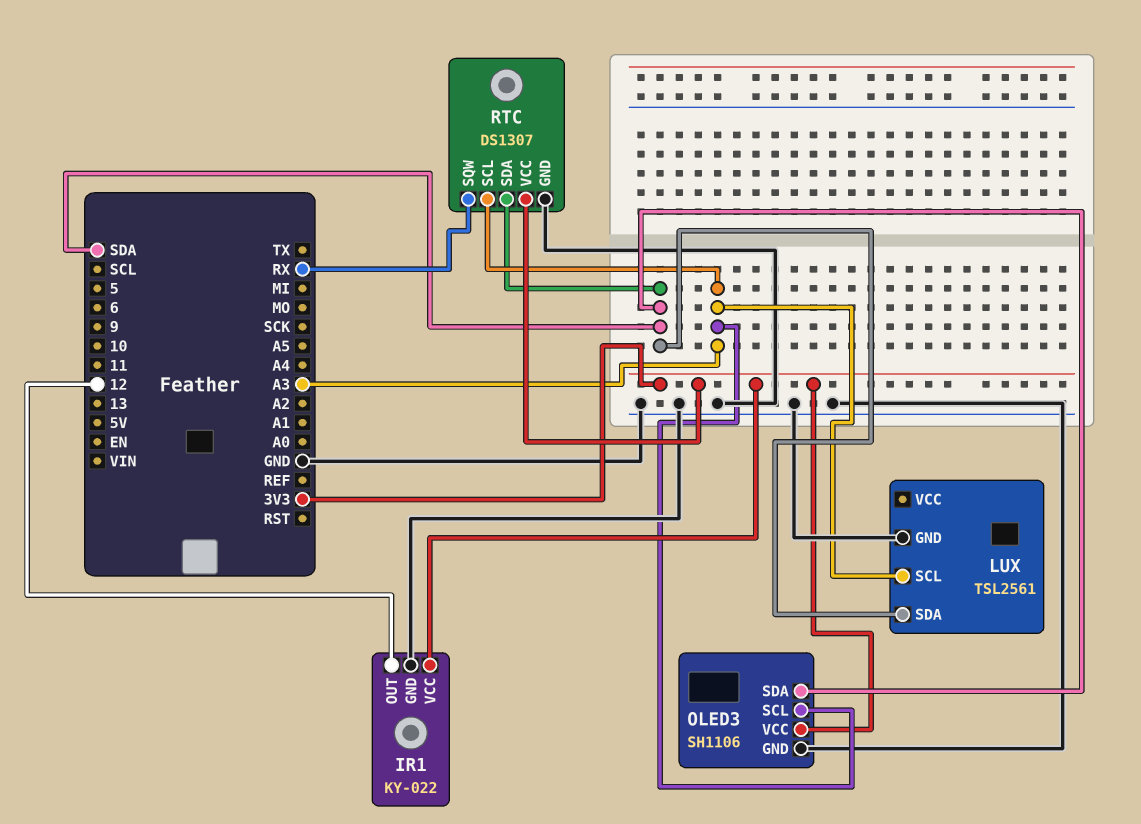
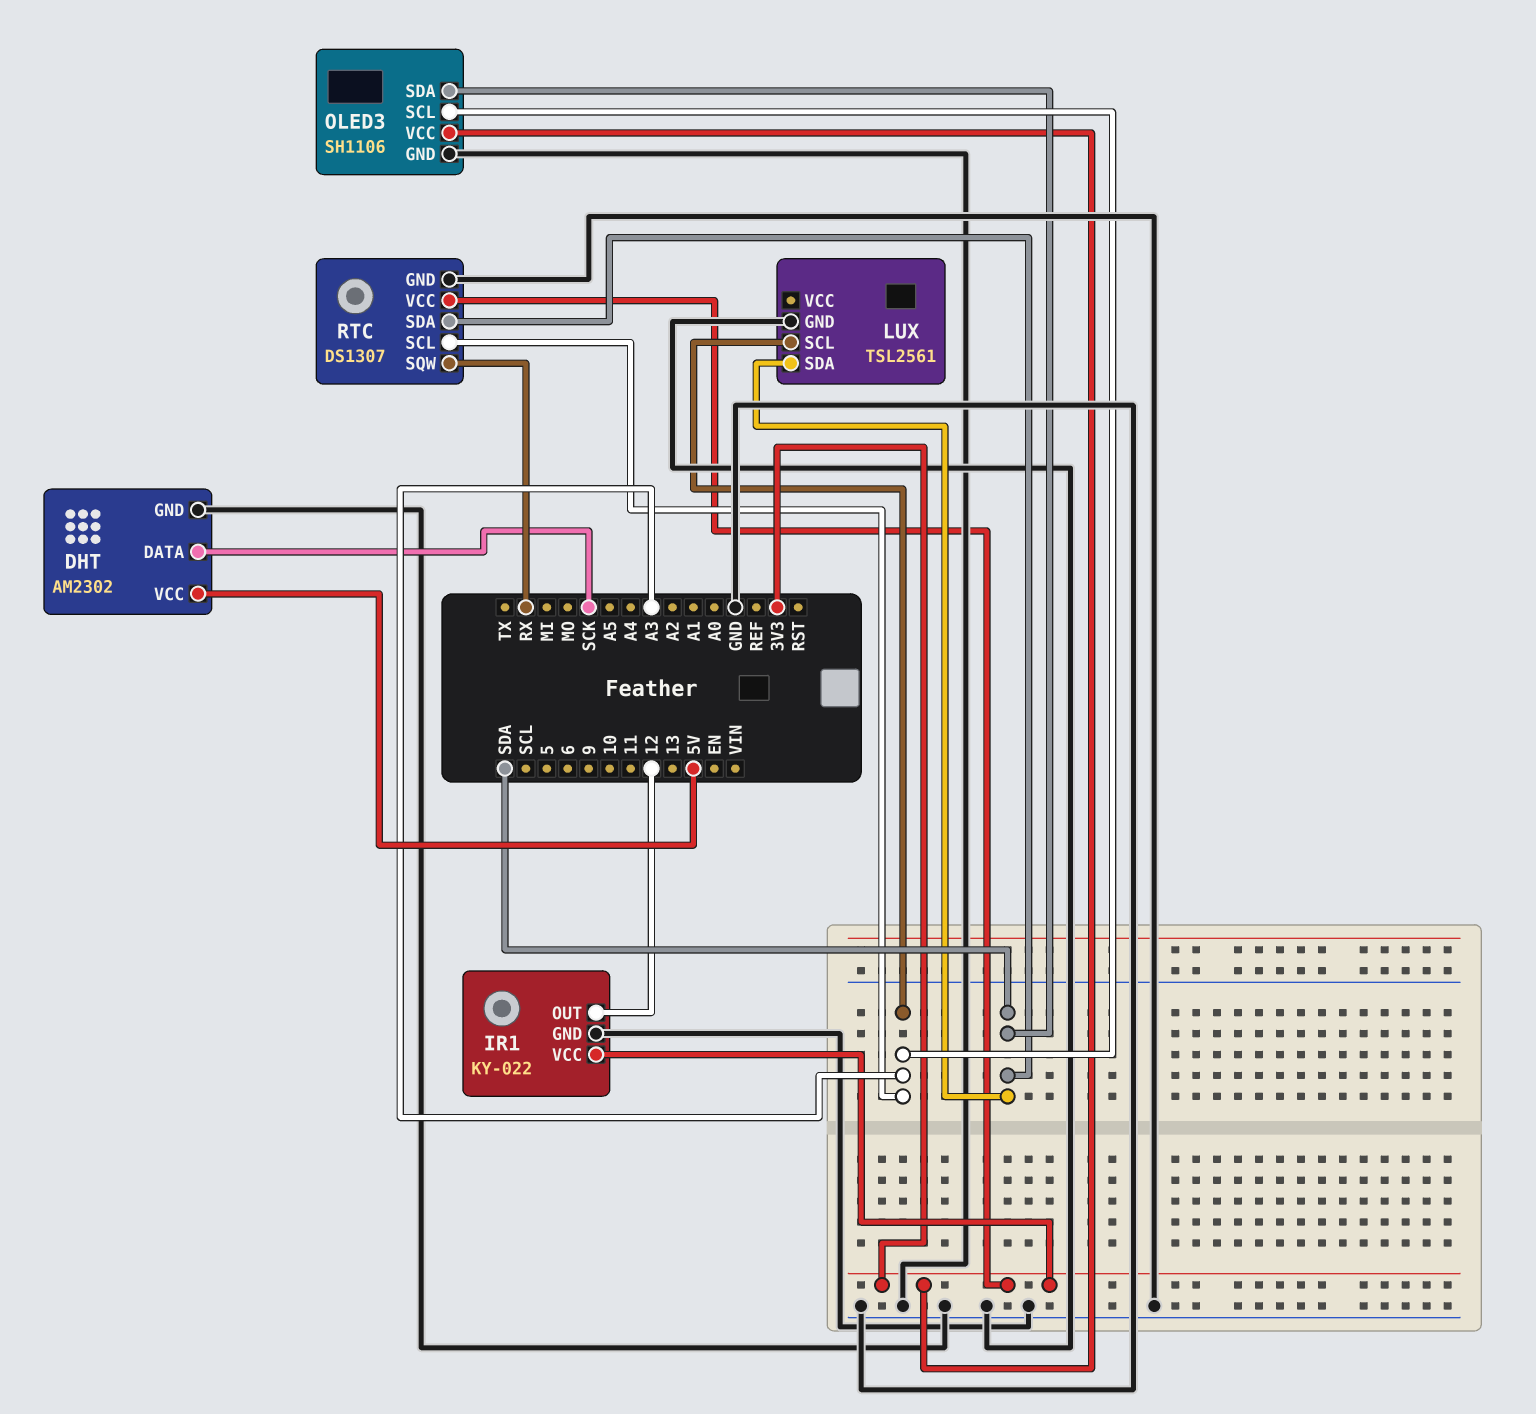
DHT: none -> AM2302
DHT pin DATA: none -> SCK
DHT pin GND: none -> GND
DHT pin VCC: none -> 5V

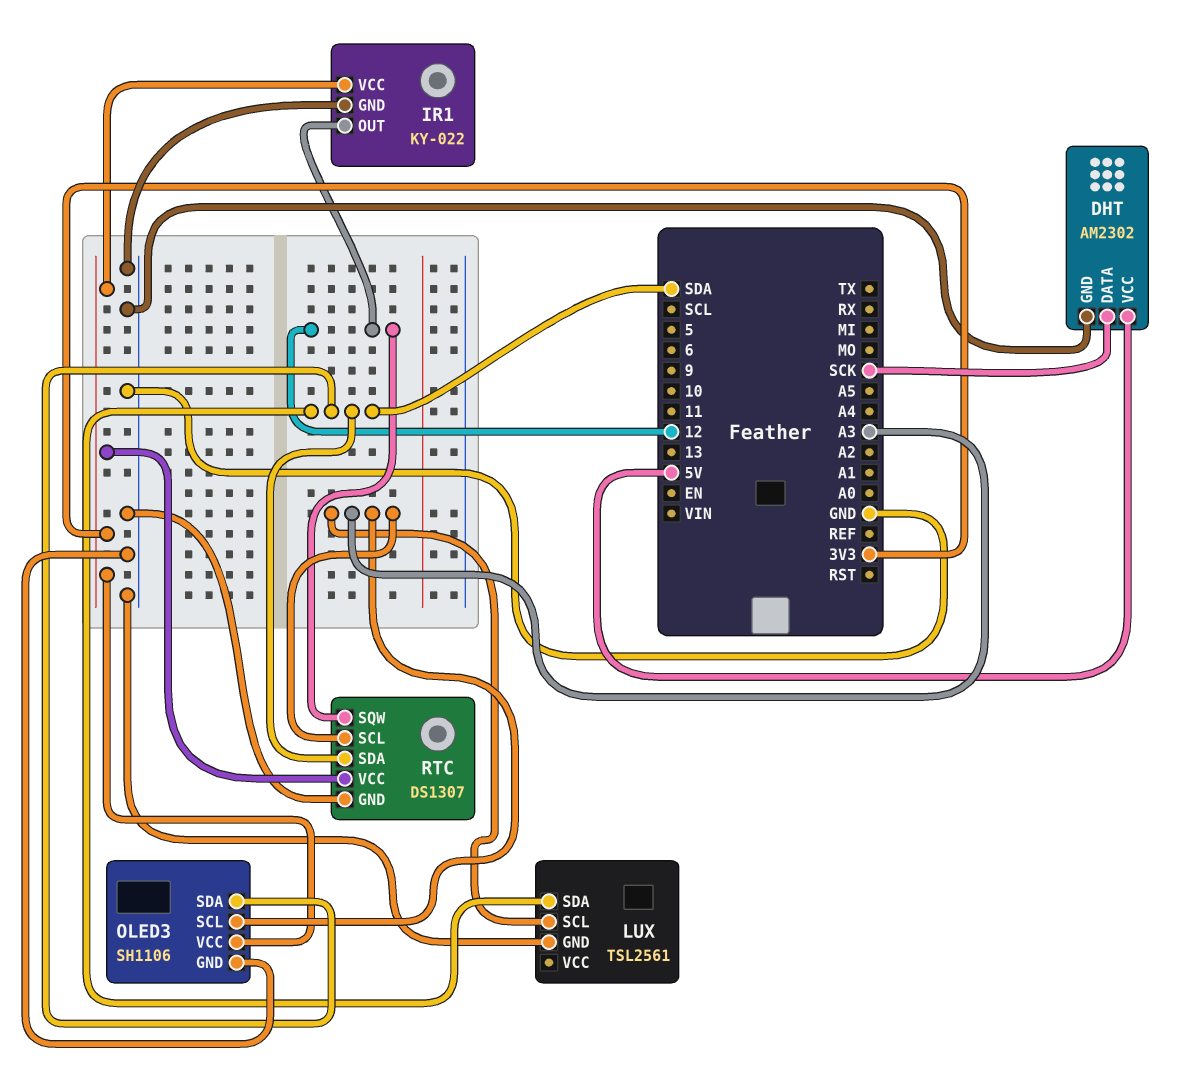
RTC pin SQW: RX -> 12

